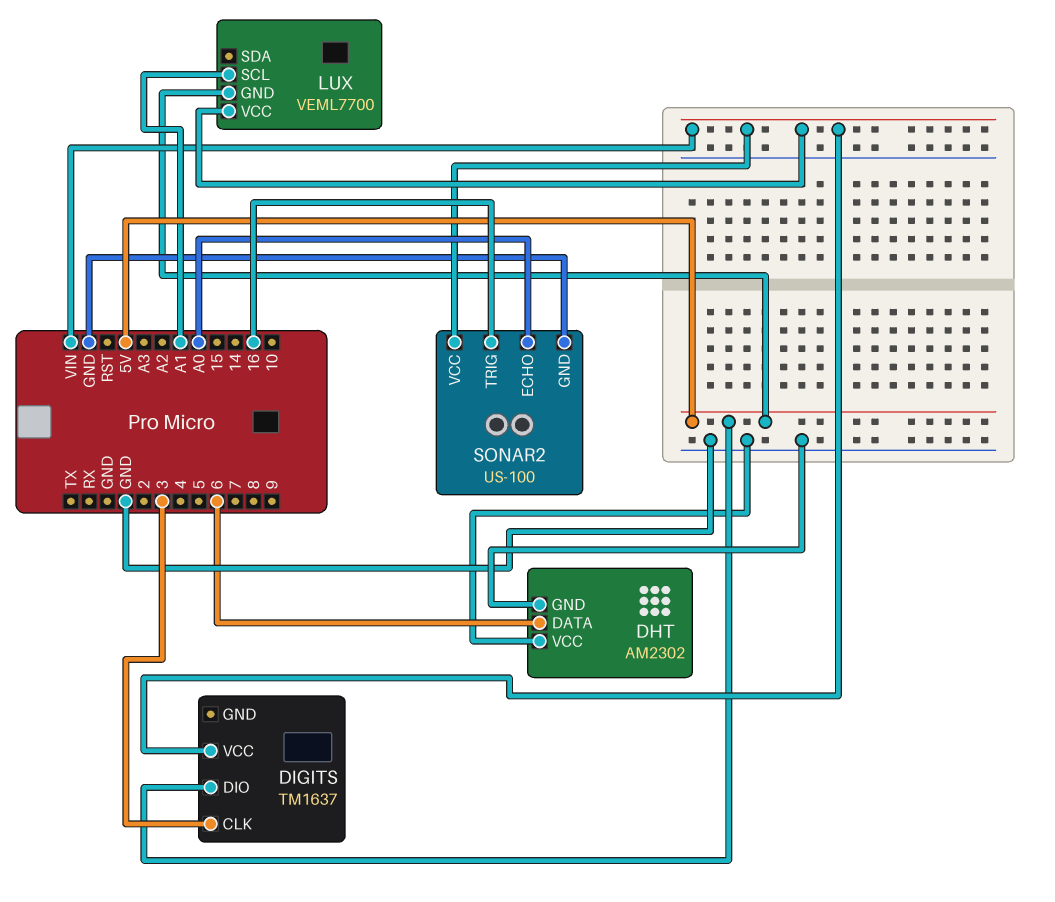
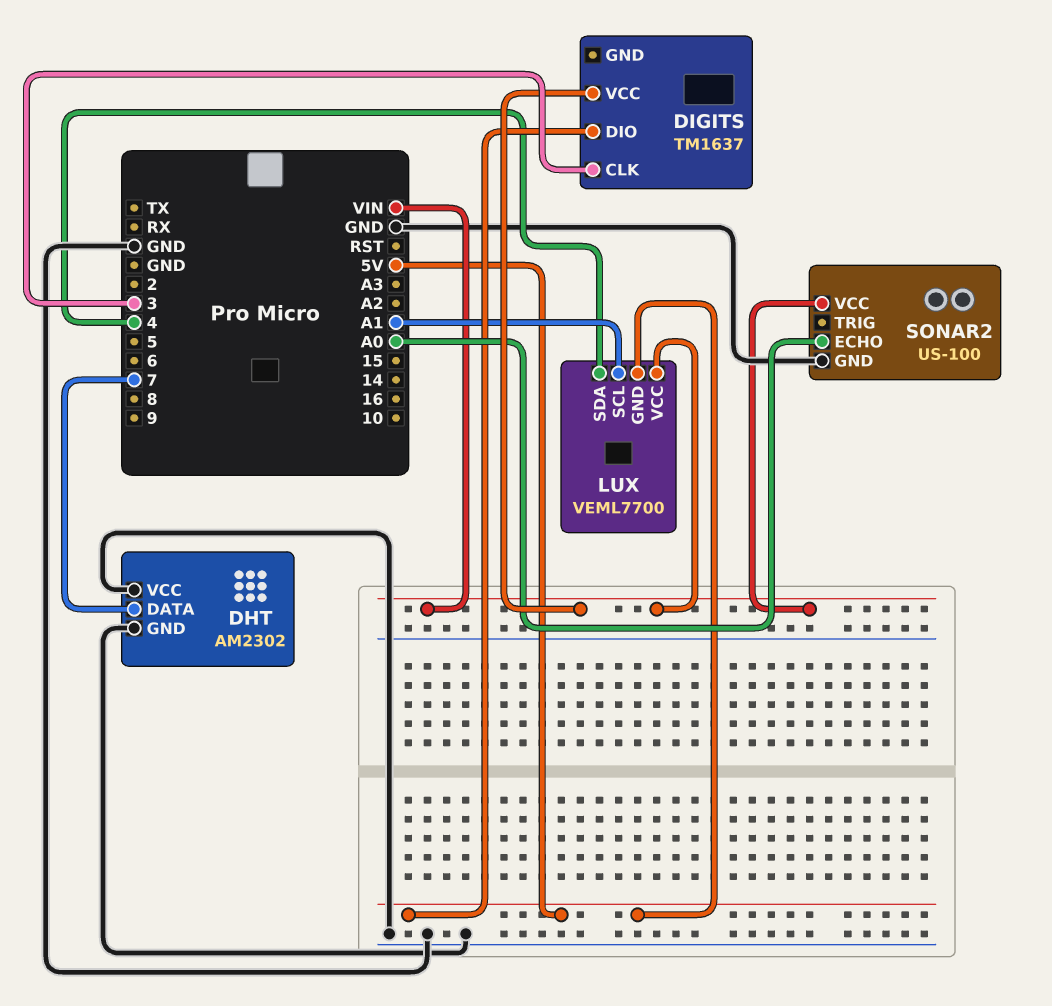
DHT pin DATA: 6 -> 7
LUX pin SDA: none -> 4
SONAR2 pin TRIG: 16 -> none

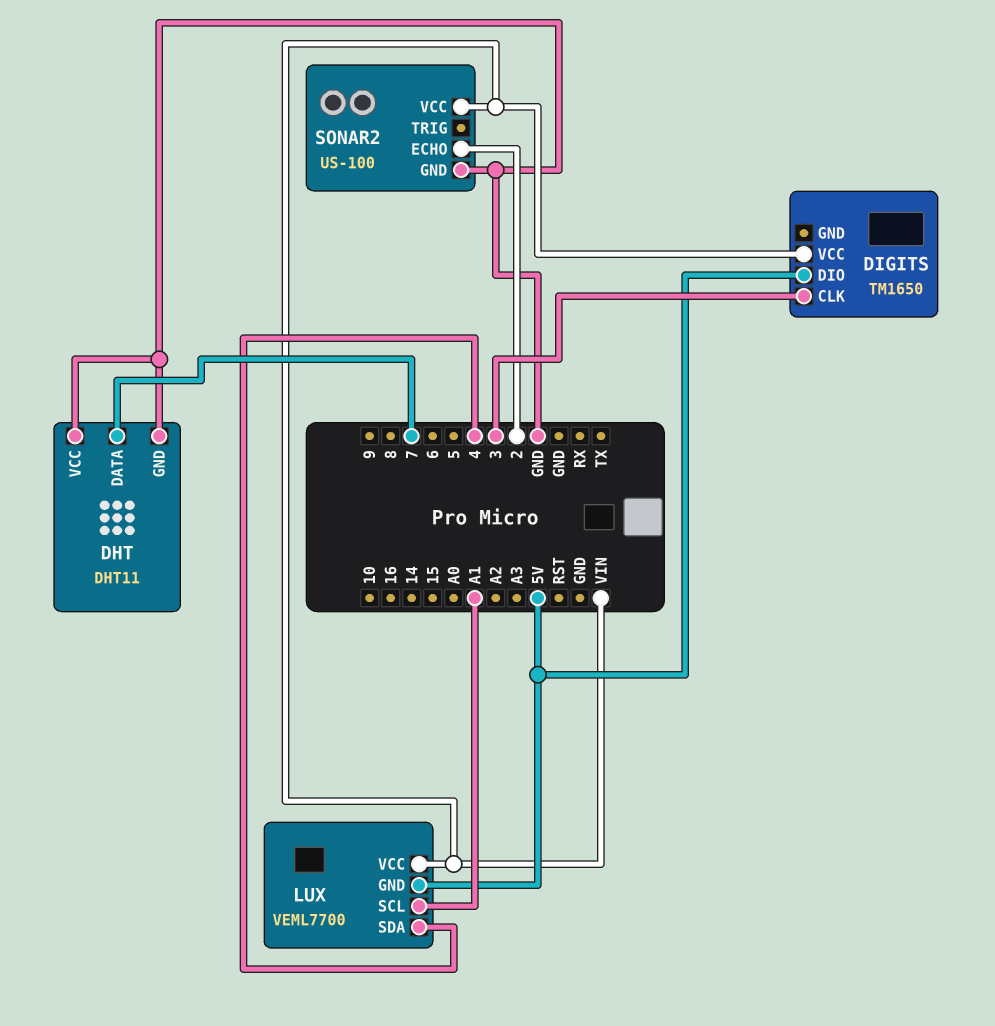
DHT: AM2302 -> DHT11
DIGITS: TM1637 -> TM1650
SONAR2 pin ECHO: A0 -> 2

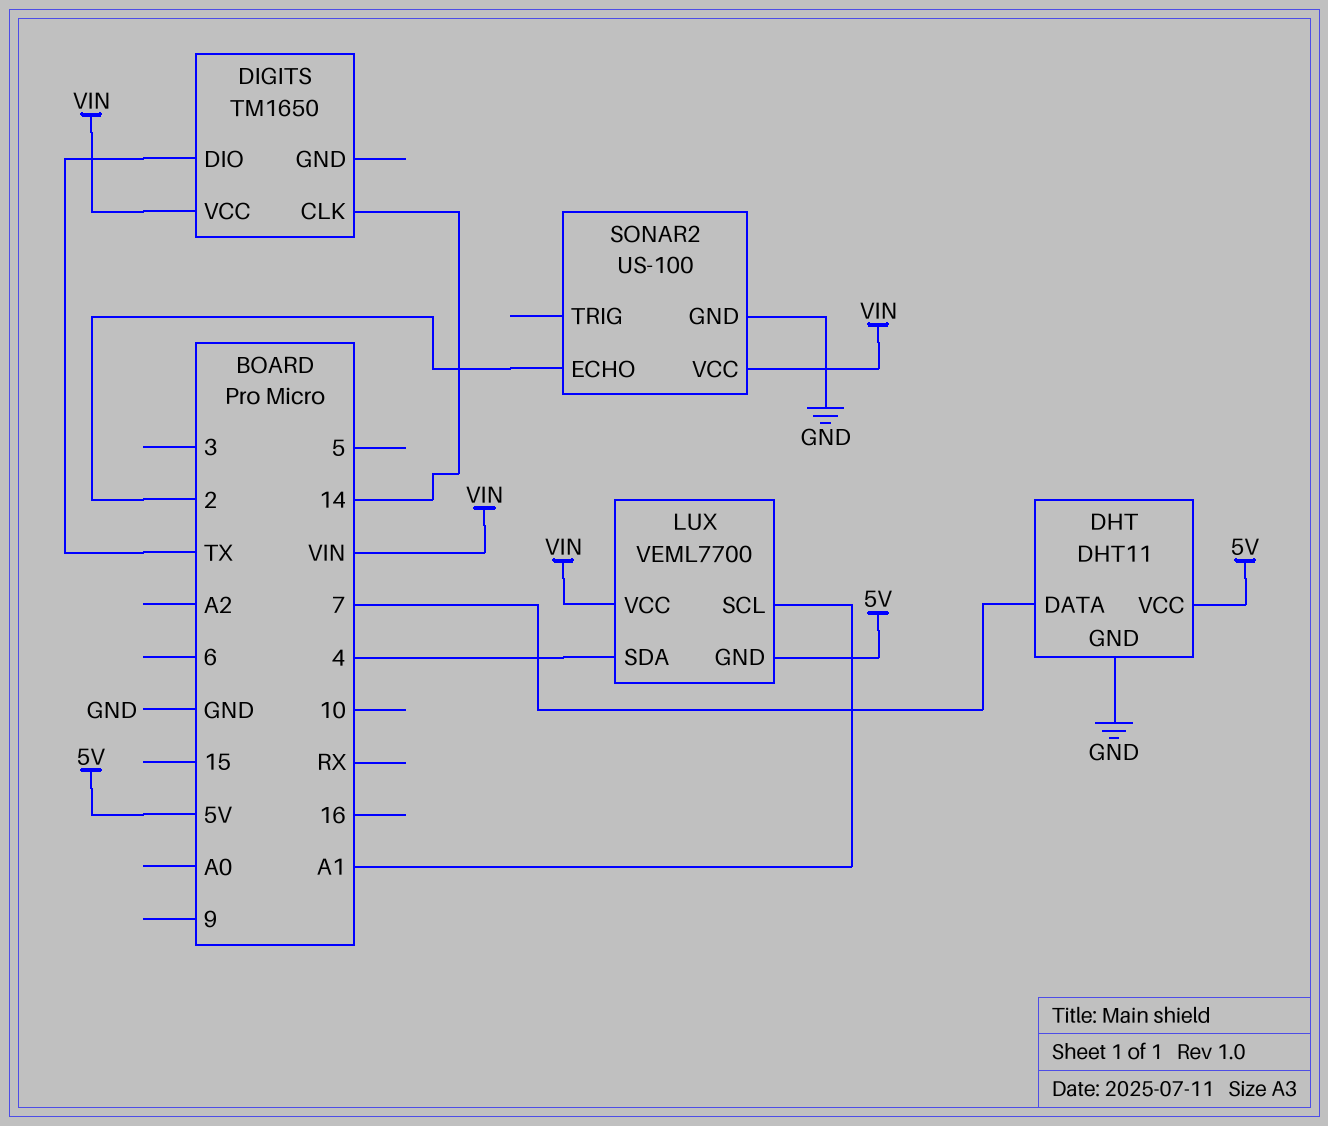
DHT pin VCC: GND -> 5V
DIGITS pin CLK: 3 -> 14
DIGITS pin DIO: 5V -> TX

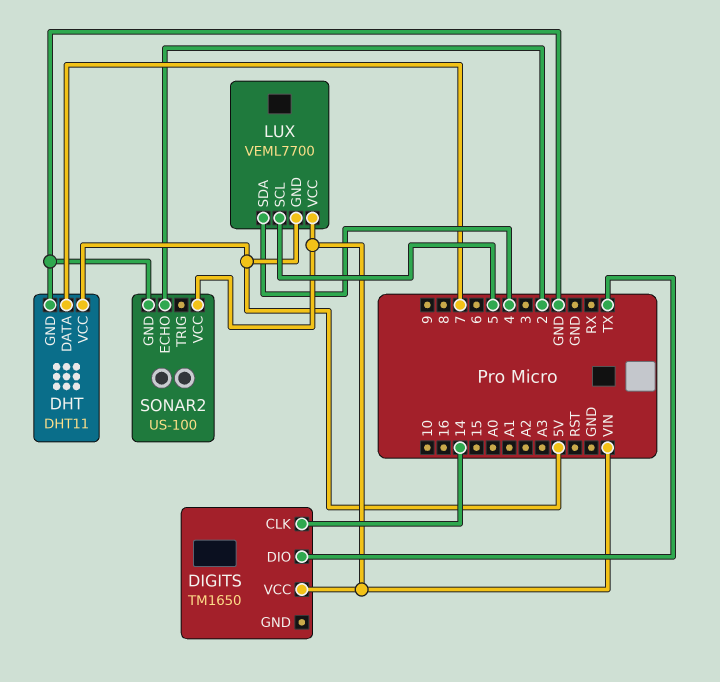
LUX pin SCL: A1 -> 5

